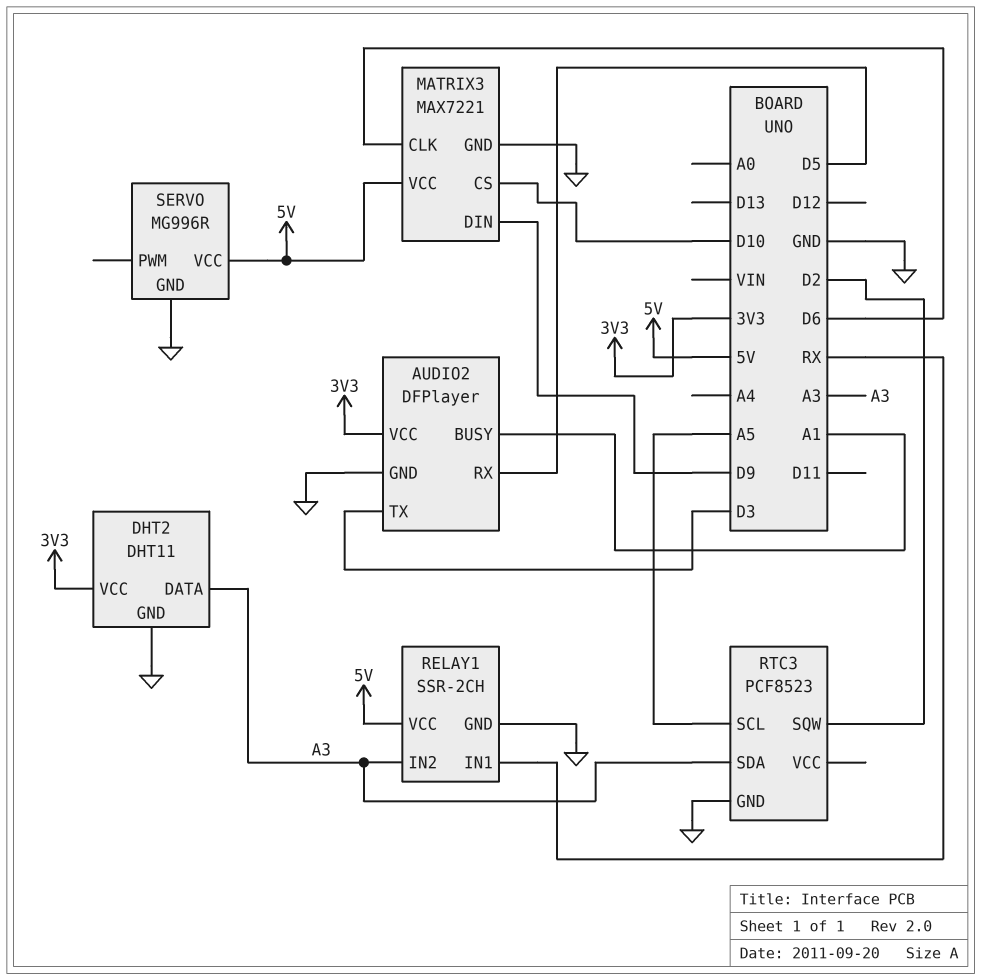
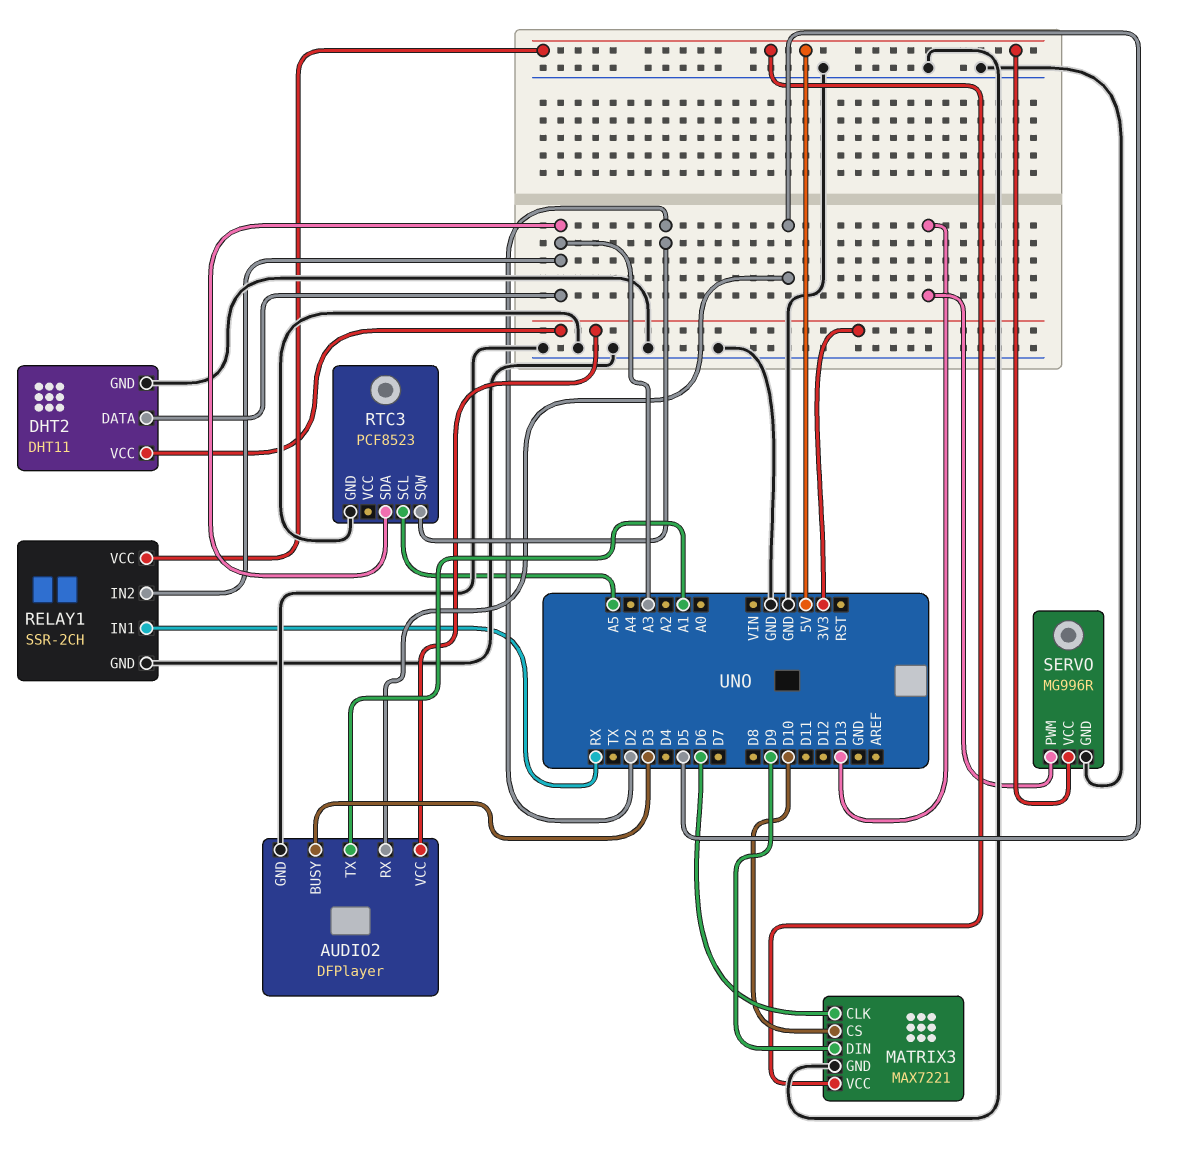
AUDIO2 pin BUSY: A1 -> D3
AUDIO2 pin TX: D3 -> A1
SERVO pin PWM: none -> D13

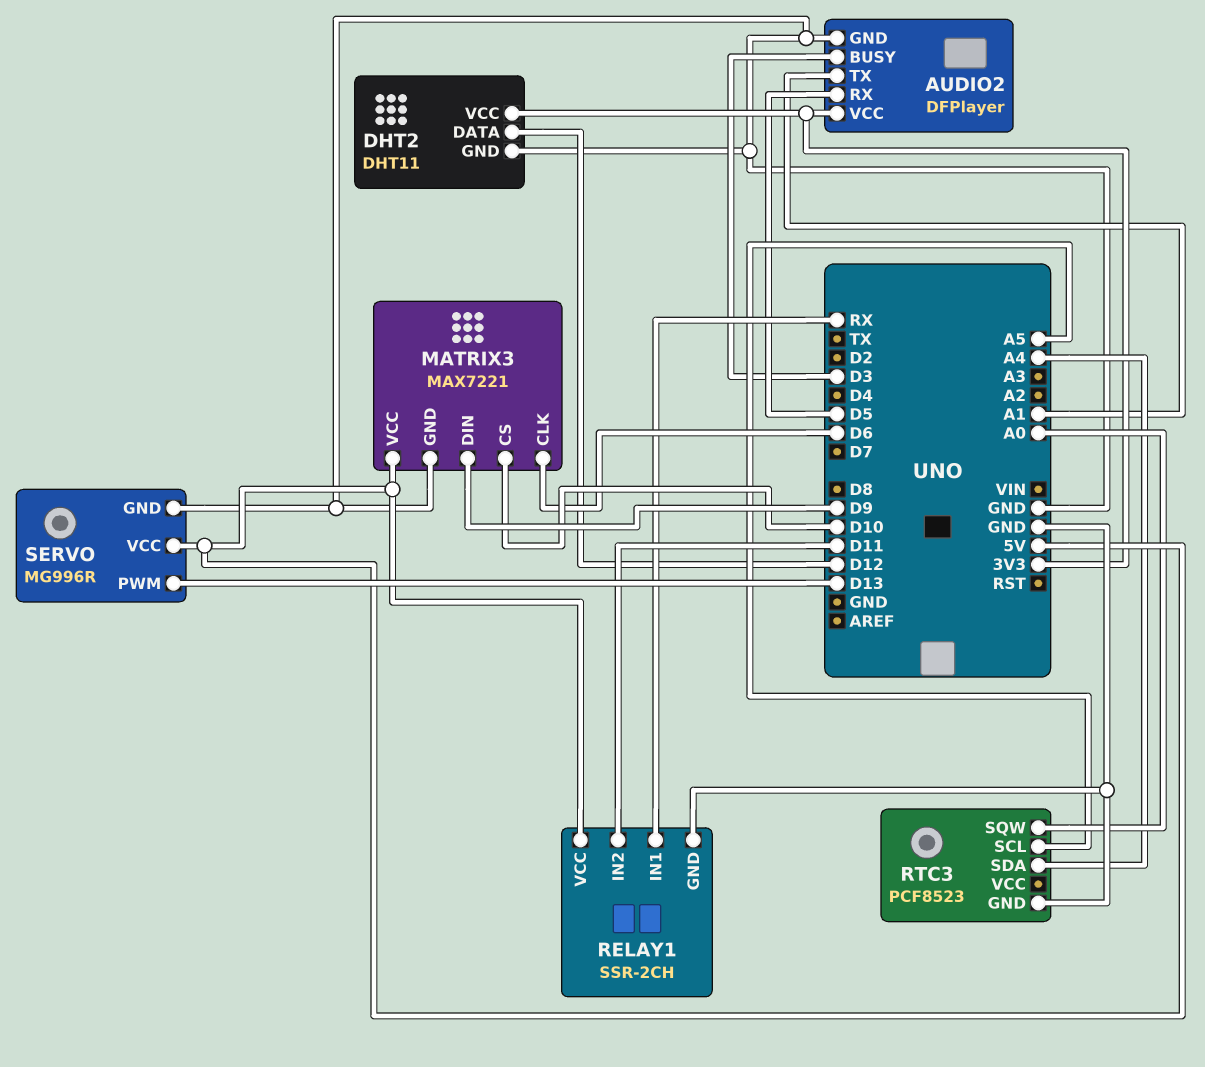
DHT2 pin DATA: A3 -> D12
RELAY1 pin IN2: A3 -> D11
RTC3 pin SDA: A3 -> A4
RTC3 pin SQW: D2 -> A0

